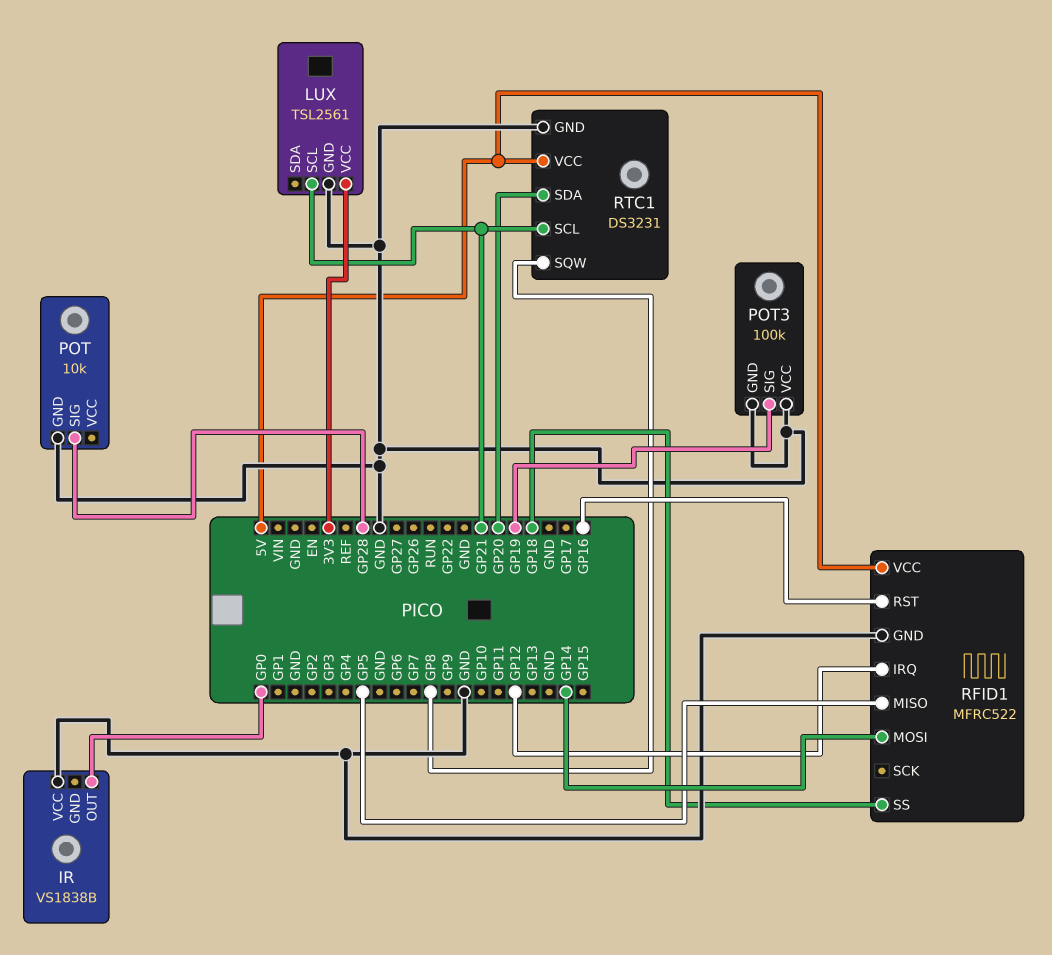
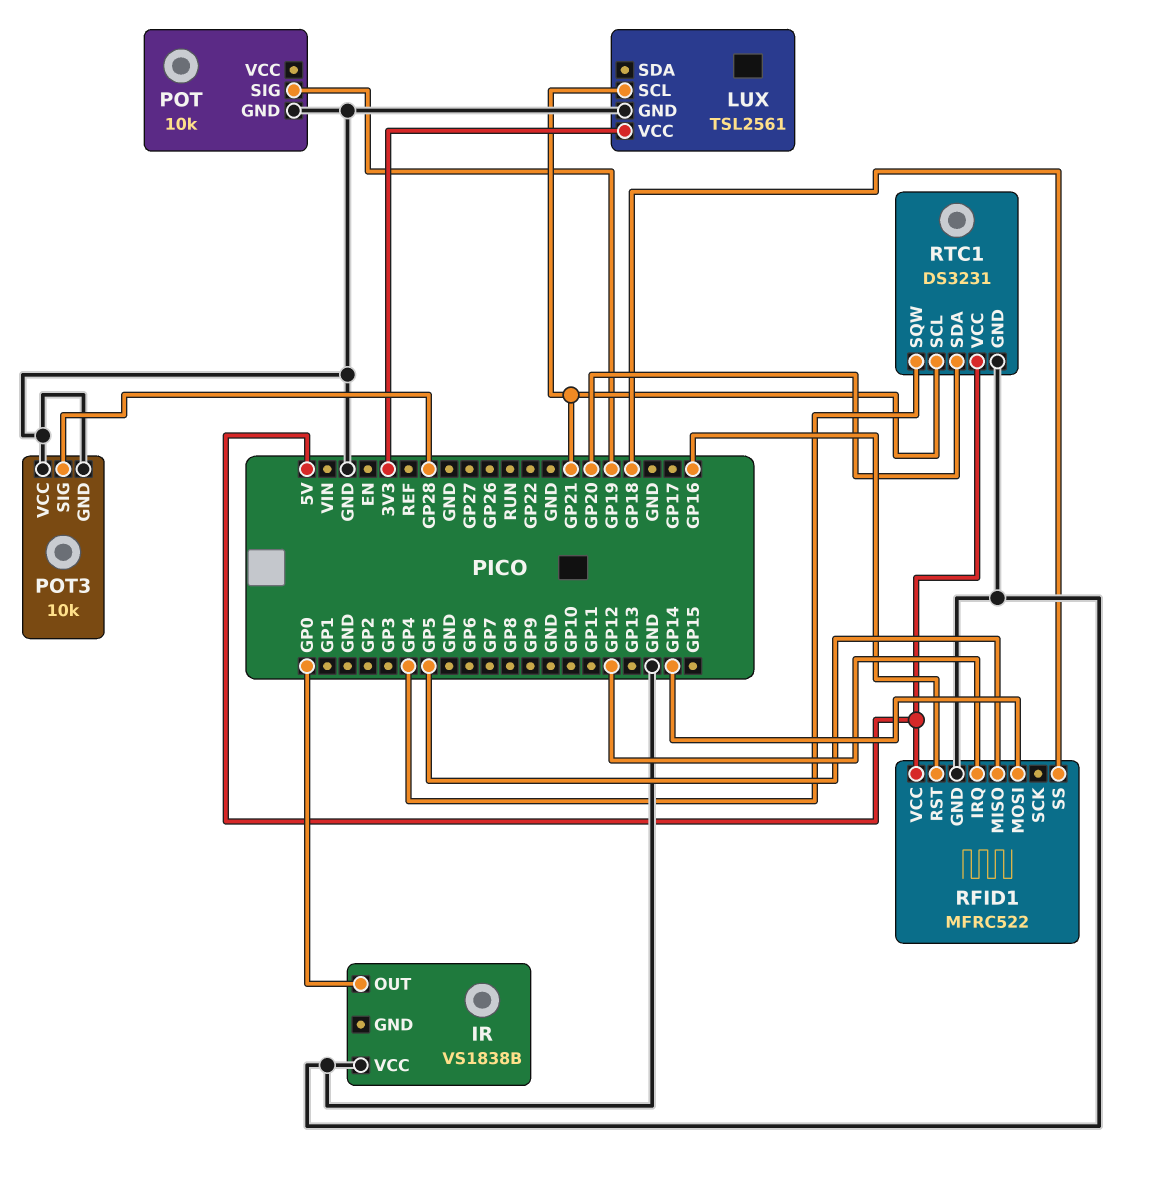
POT pin SIG: GP28 -> GP19
POT3: 100k -> 10k
POT3 pin SIG: GP19 -> GP28
RTC1 pin SQW: GP8 -> GP4

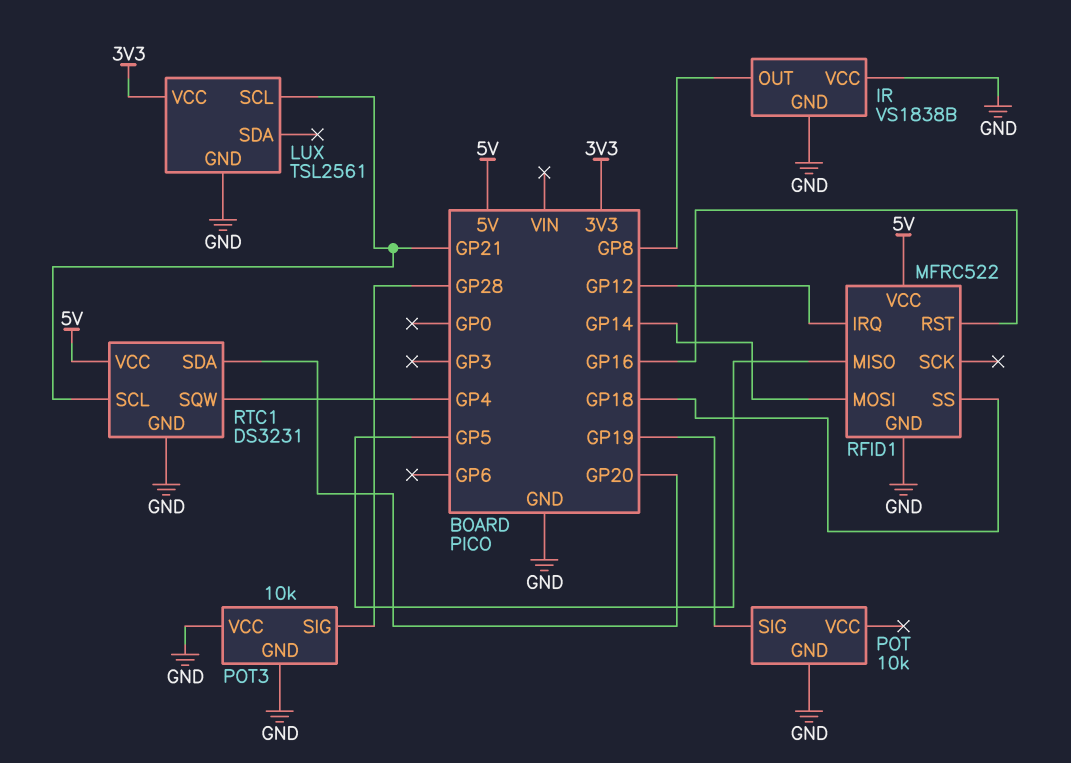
IR pin GND: none -> GND
IR pin OUT: GP0 -> GP8

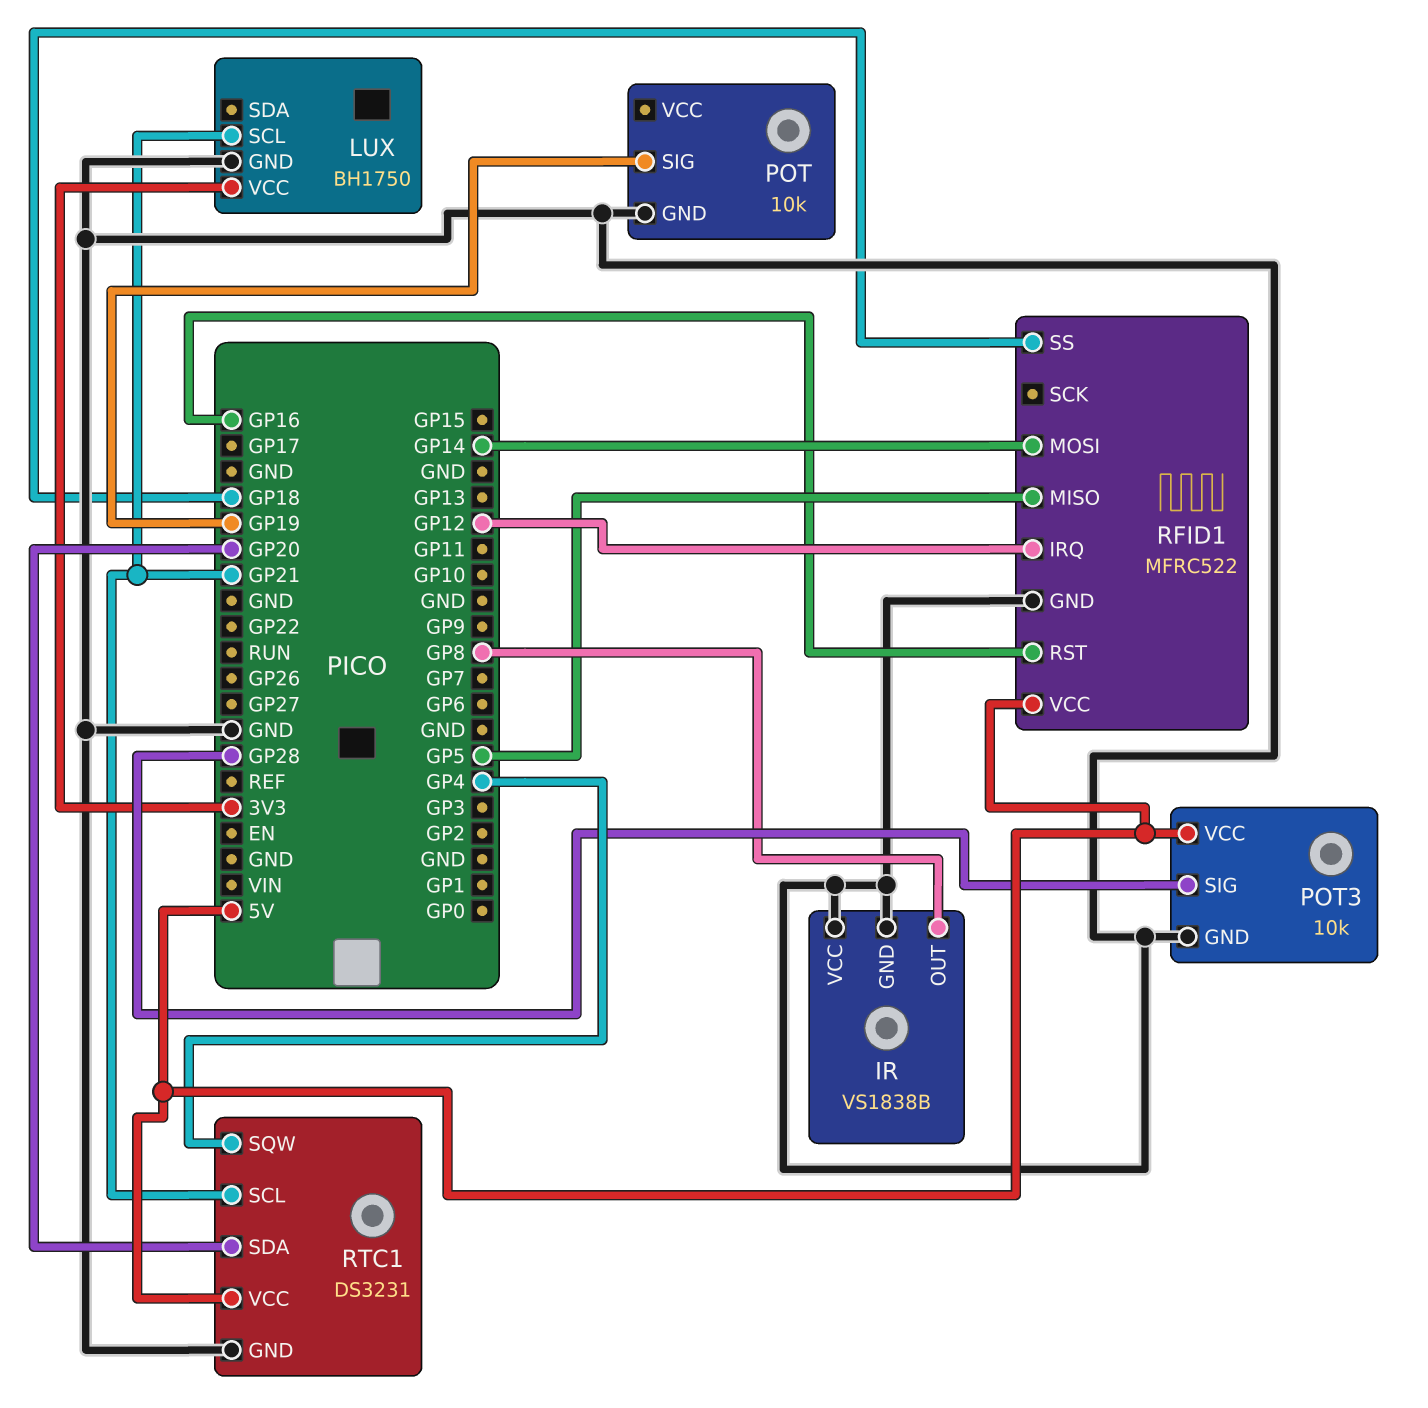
LUX: TSL2561 -> BH1750
POT3 pin VCC: GND -> 5V

